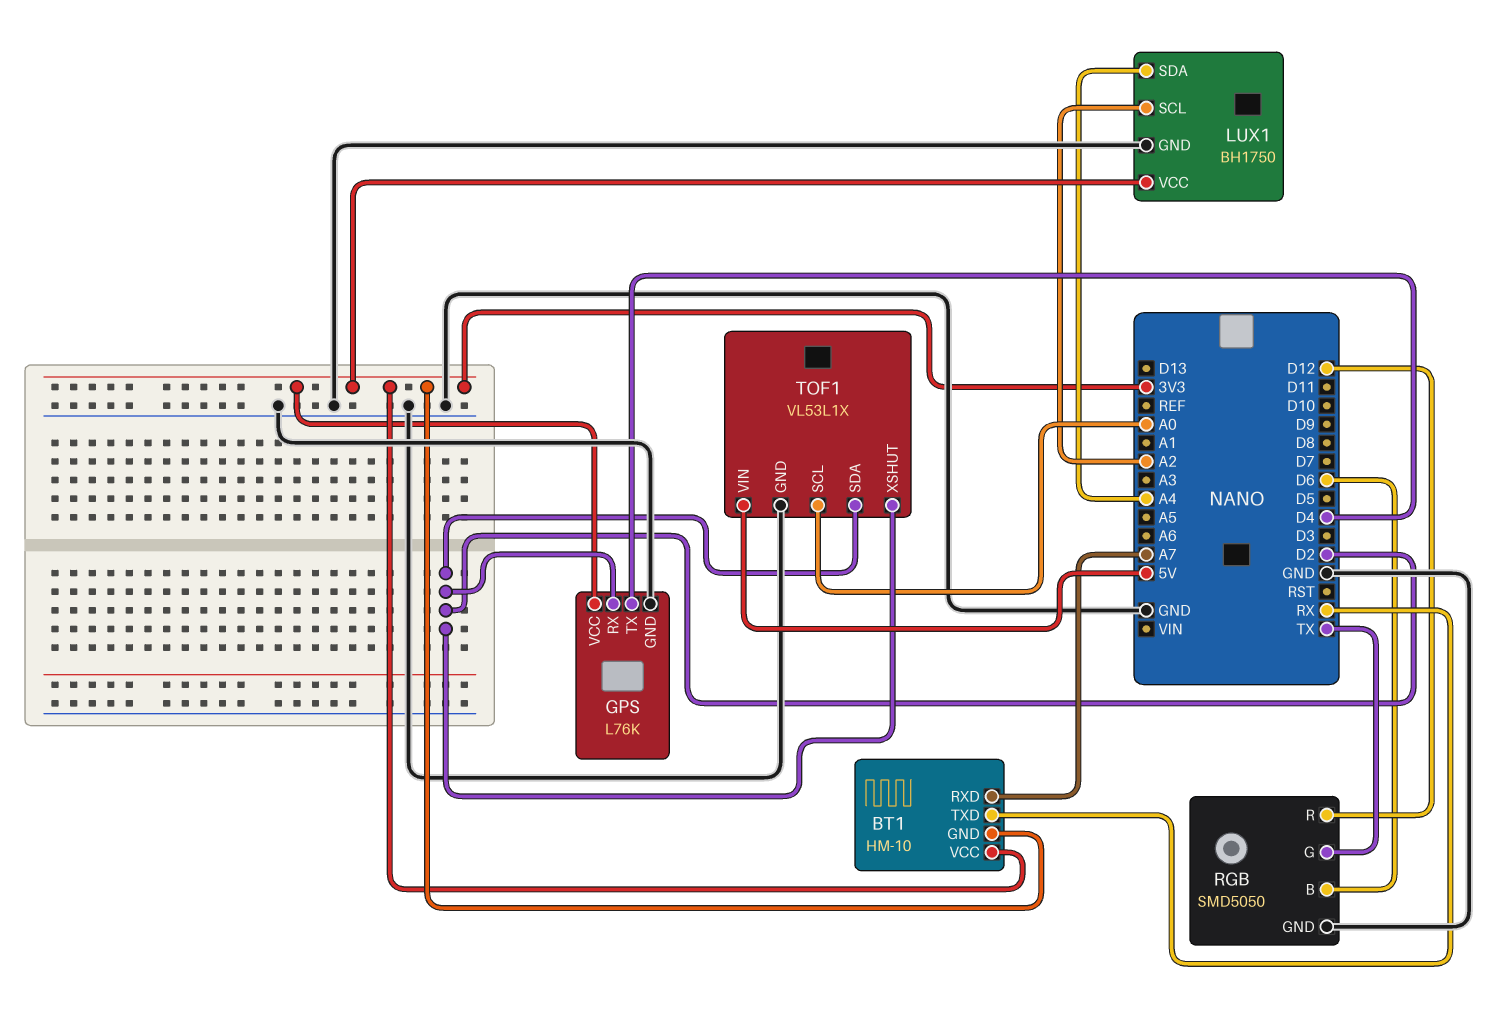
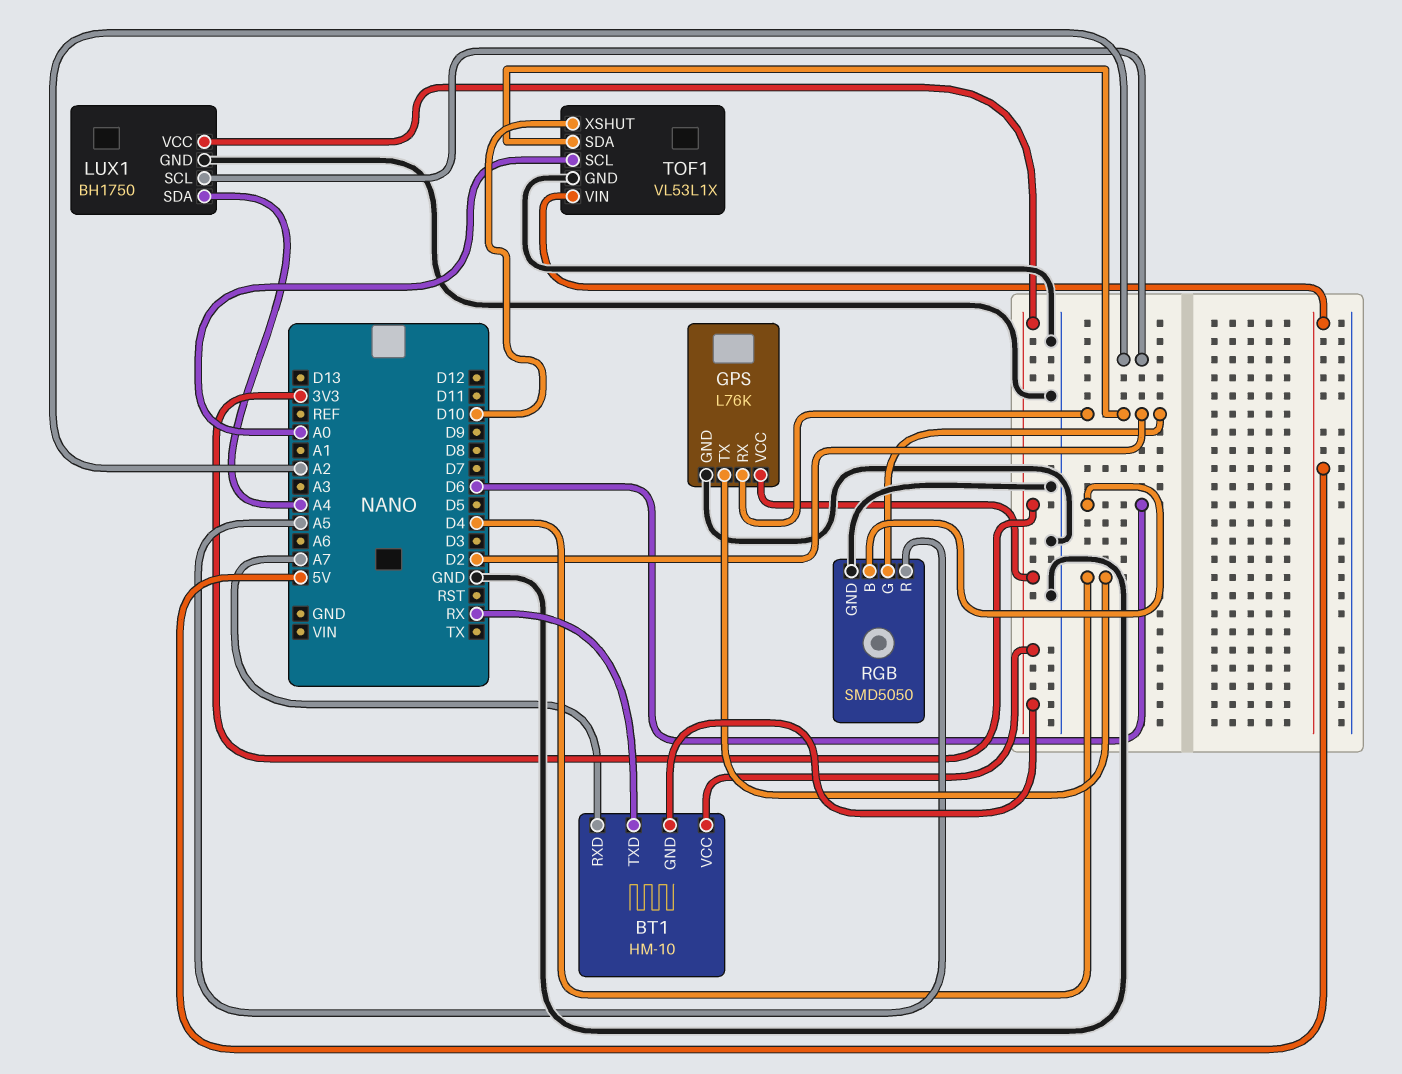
RGB pin G: TX -> D2
RGB pin R: D12 -> A5
TOF1 pin XSHUT: D2 -> D10

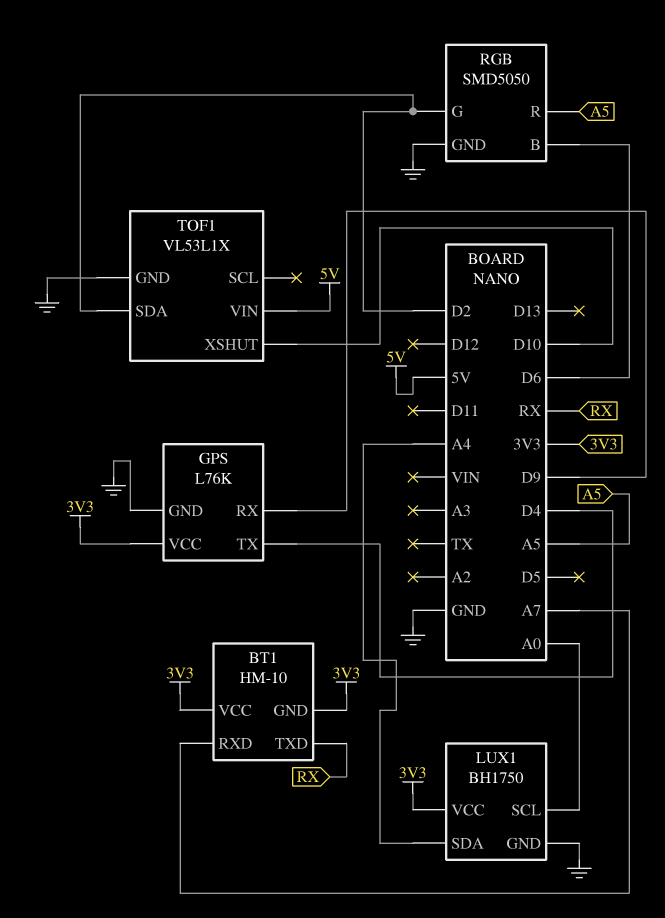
GPS pin RX: D2 -> D9
LUX1 pin SCL: A2 -> A0
TOF1 pin SCL: A0 -> none

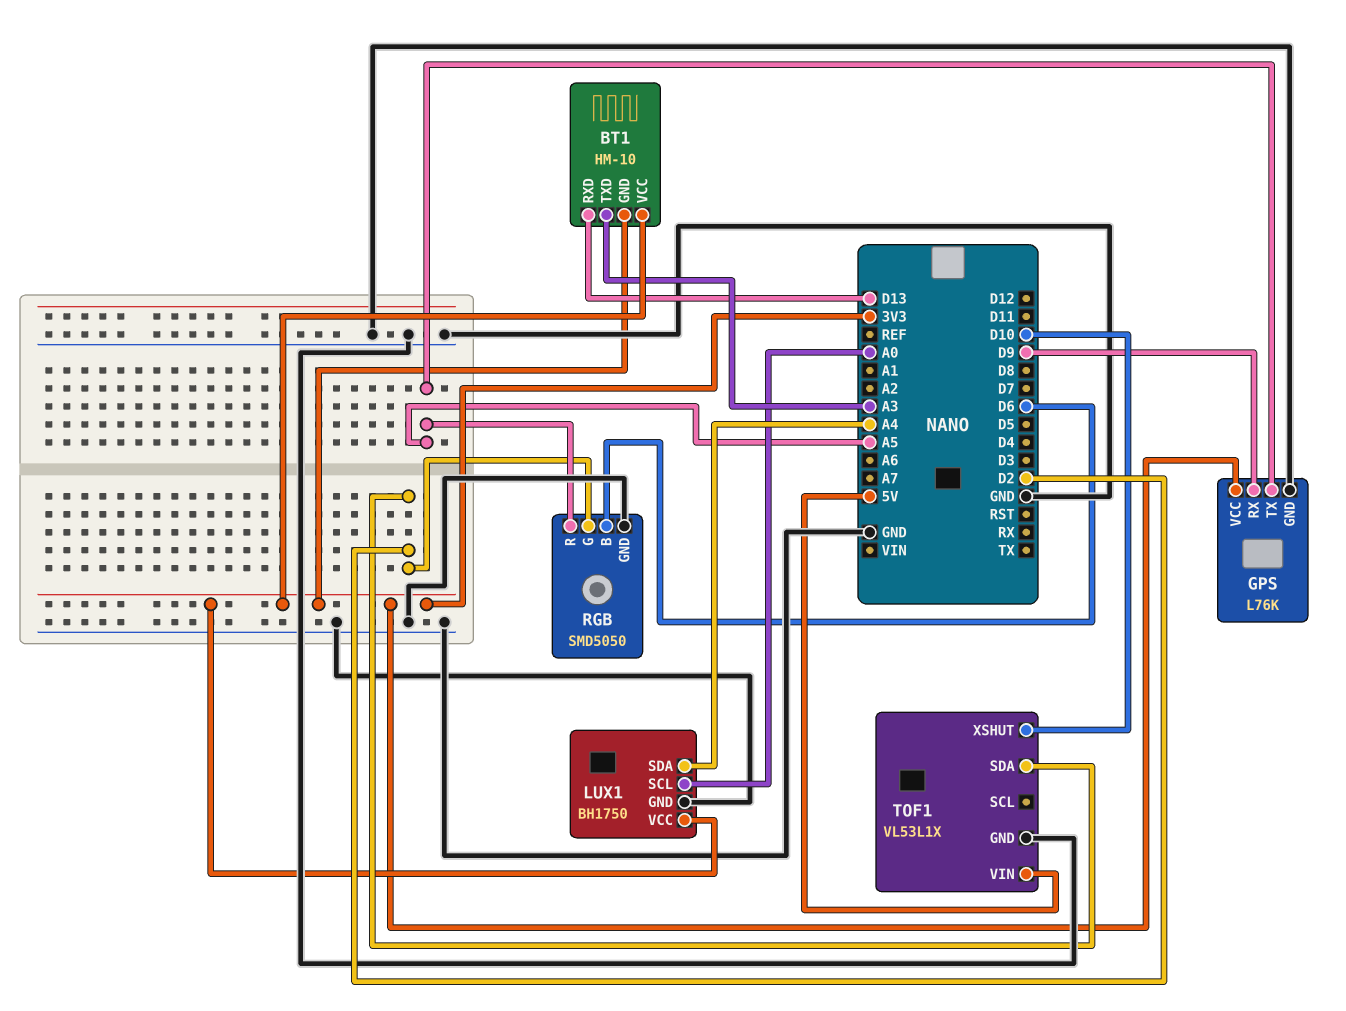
BT1 pin RXD: A7 -> D13
BT1 pin TXD: RX -> A3
GPS pin TX: D4 -> A5

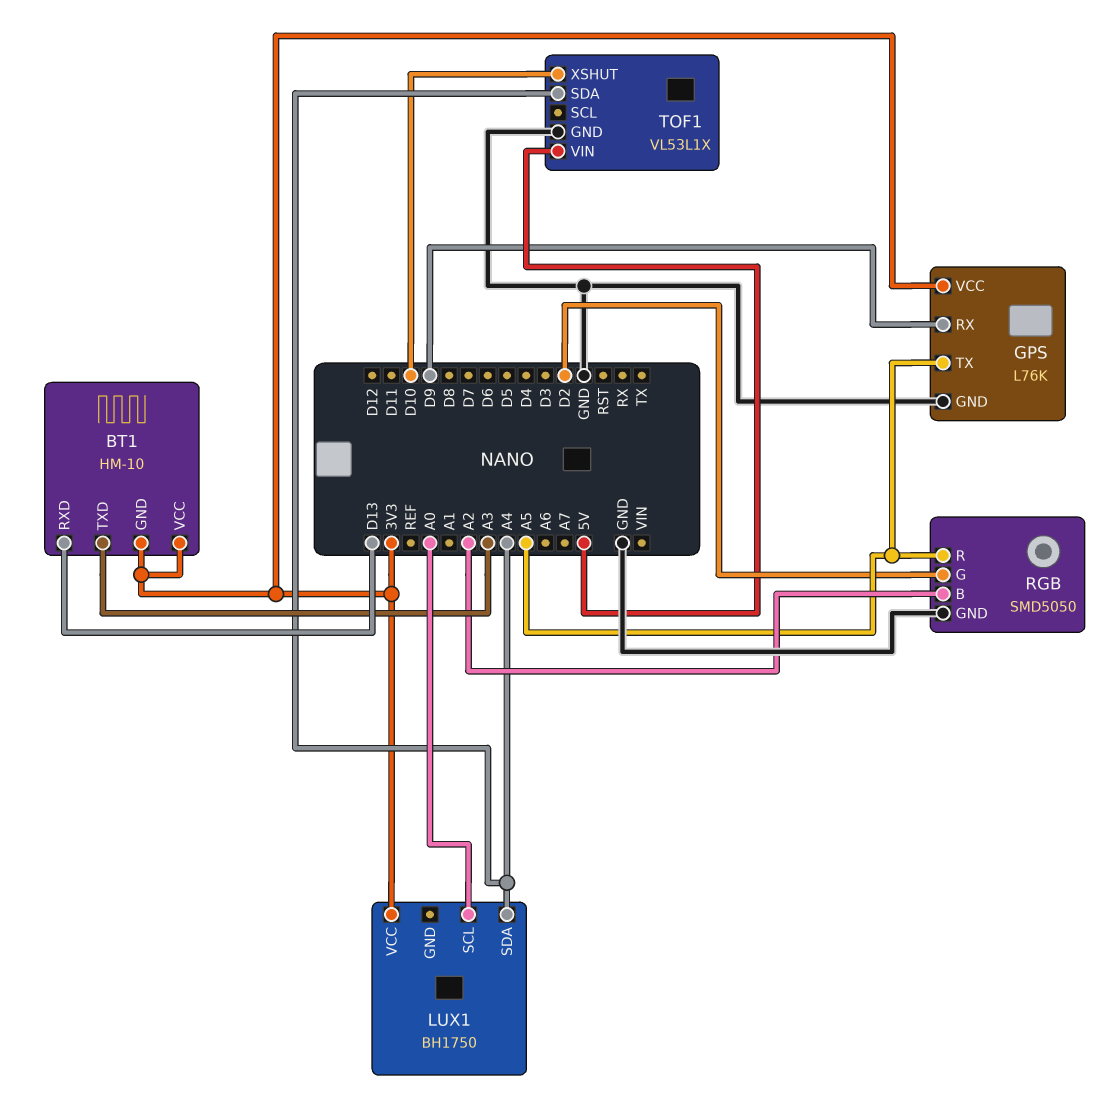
LUX1 pin GND: GND -> none
RGB pin B: D6 -> A2
TOF1 pin SDA: D2 -> A4

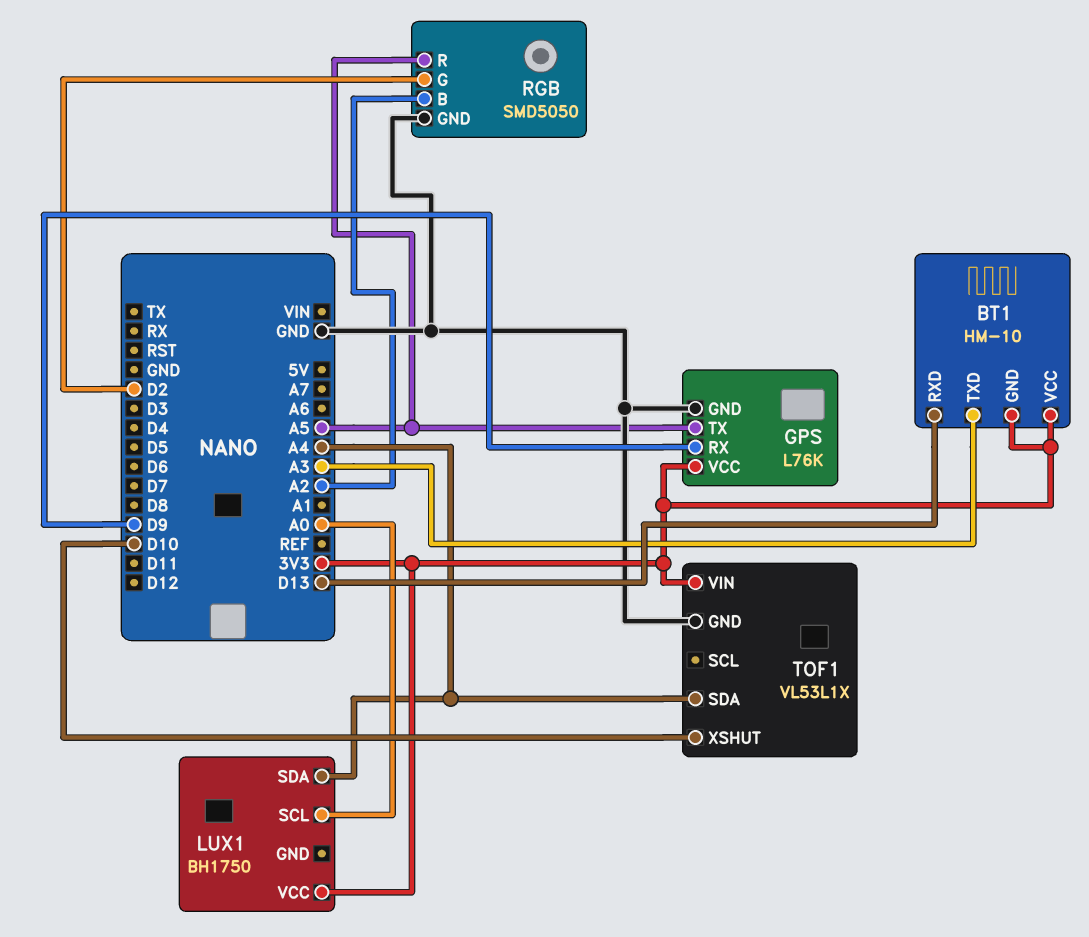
TOF1 pin VIN: 5V -> 3V3

